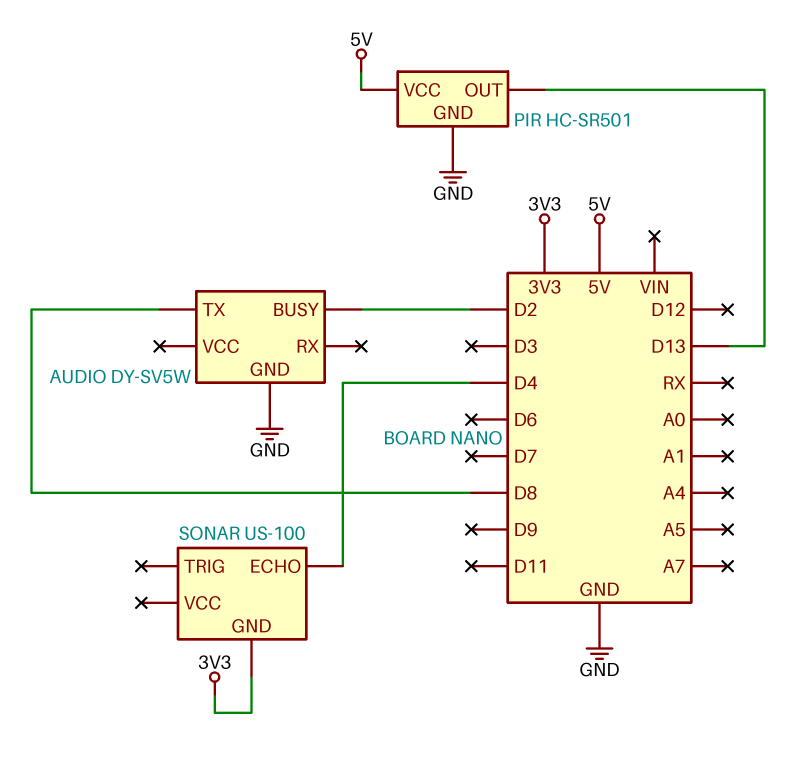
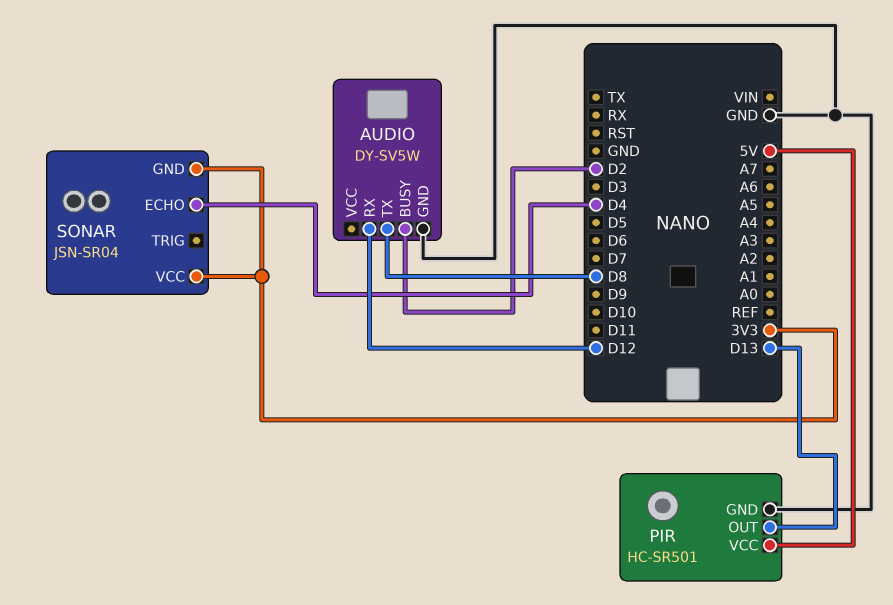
AUDIO pin RX: none -> D12
SONAR: US-100 -> JSN-SR04
SONAR pin VCC: none -> 3V3

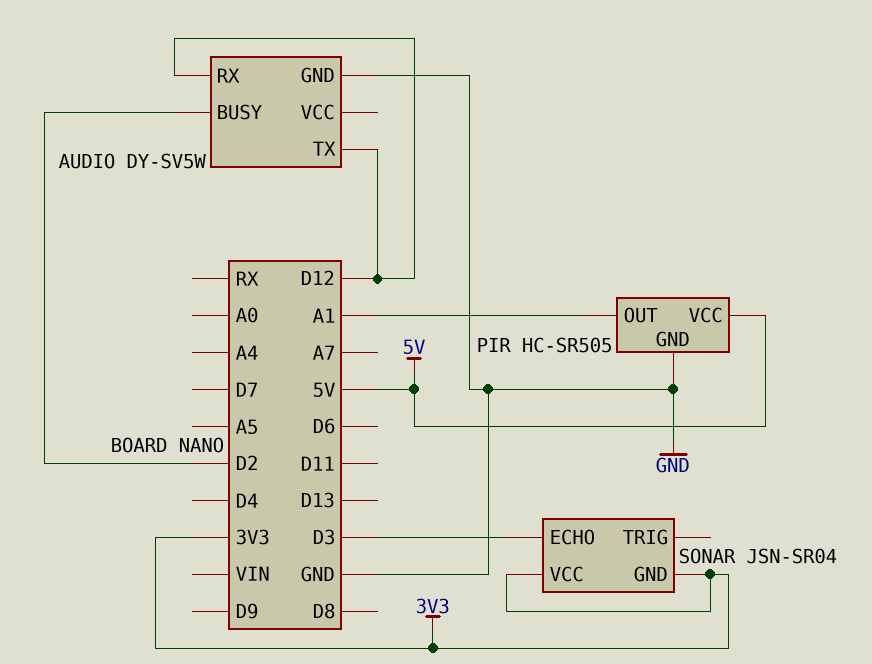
AUDIO pin TX: D8 -> D12
PIR: HC-SR501 -> HC-SR505
PIR pin OUT: D13 -> A1
SONAR pin ECHO: D4 -> D3

